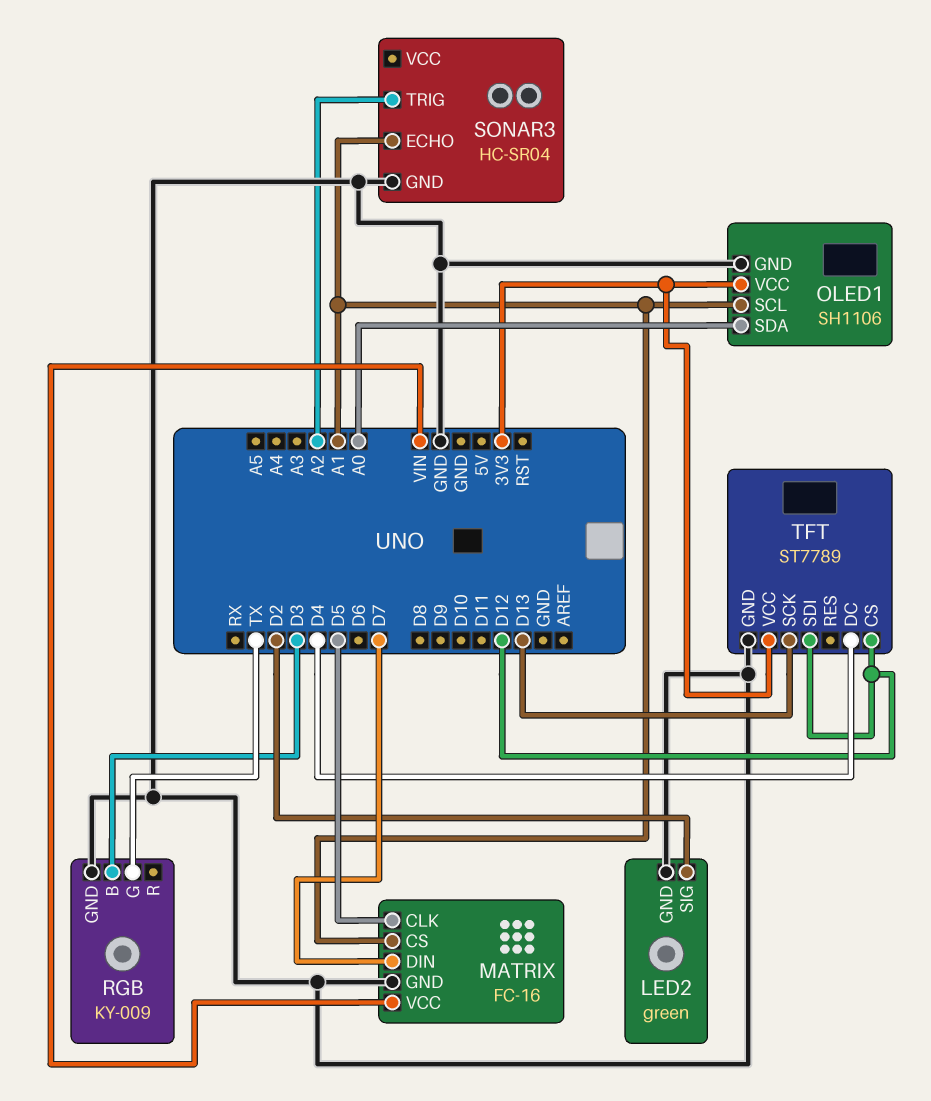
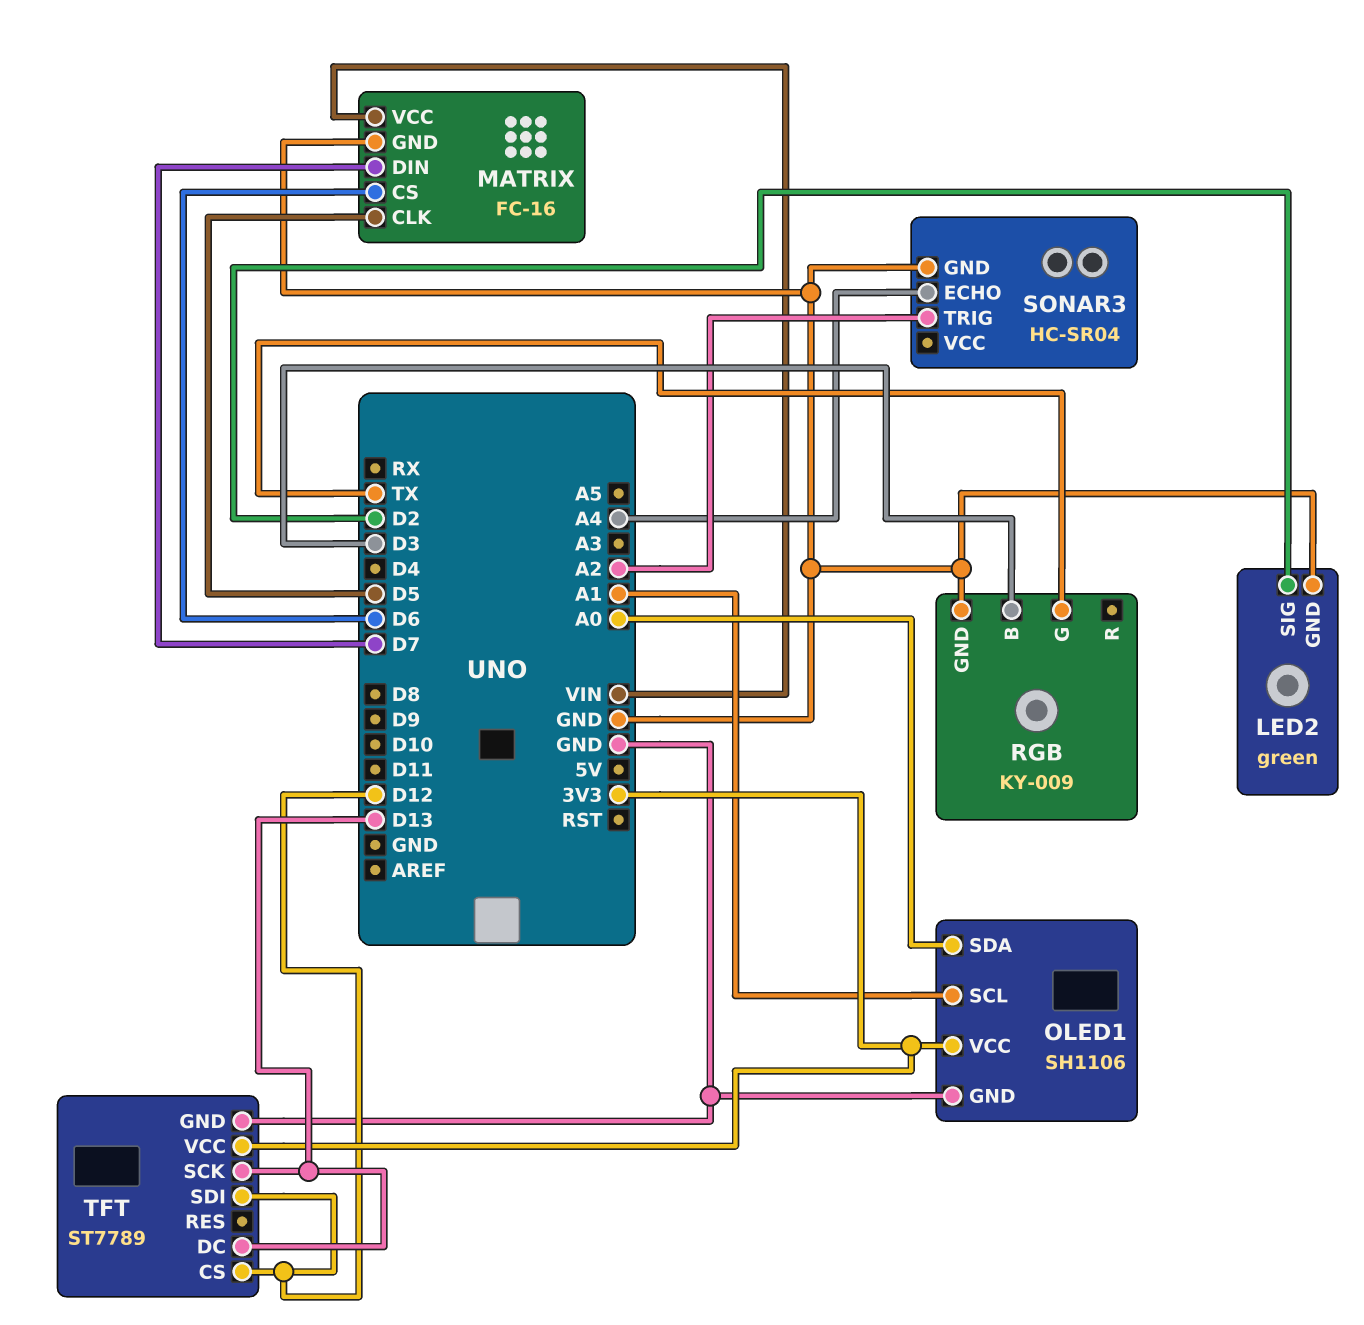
MATRIX pin CS: A1 -> D6
SONAR3 pin ECHO: A1 -> A4
TFT pin DC: D4 -> D13

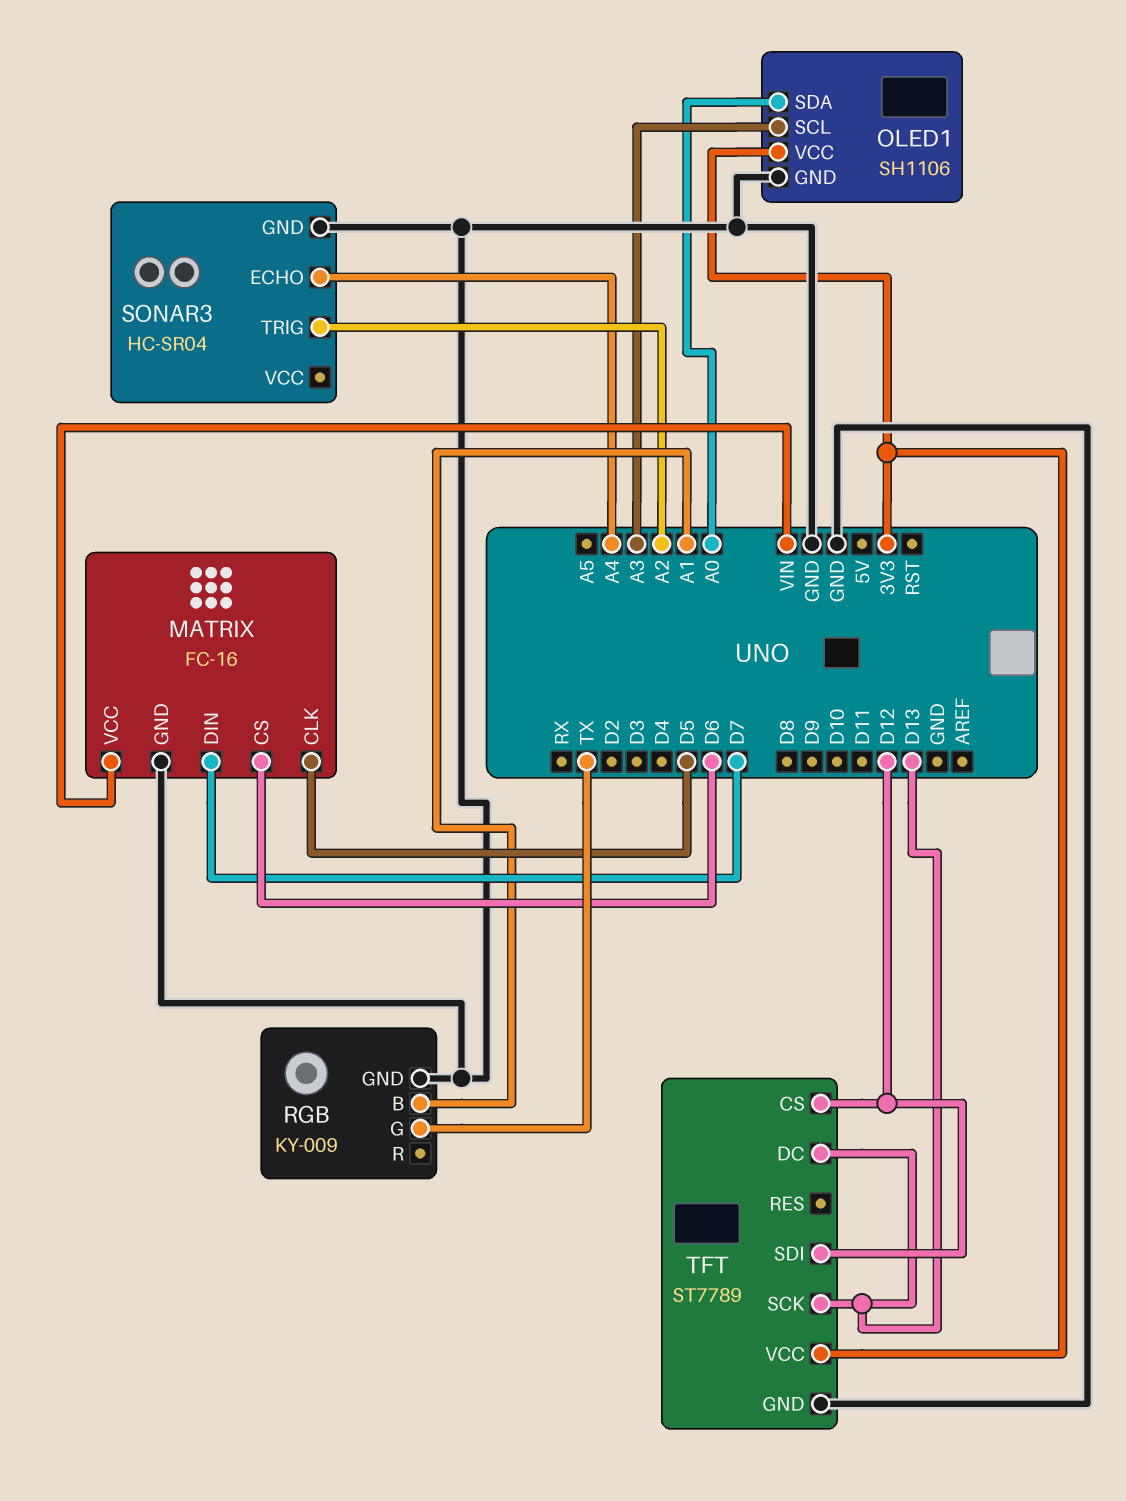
LED2: green -> none
LED2 pin GND: GND -> none
LED2 pin SIG: D2 -> none
OLED1 pin SCL: A1 -> A3
RGB pin B: D3 -> A1

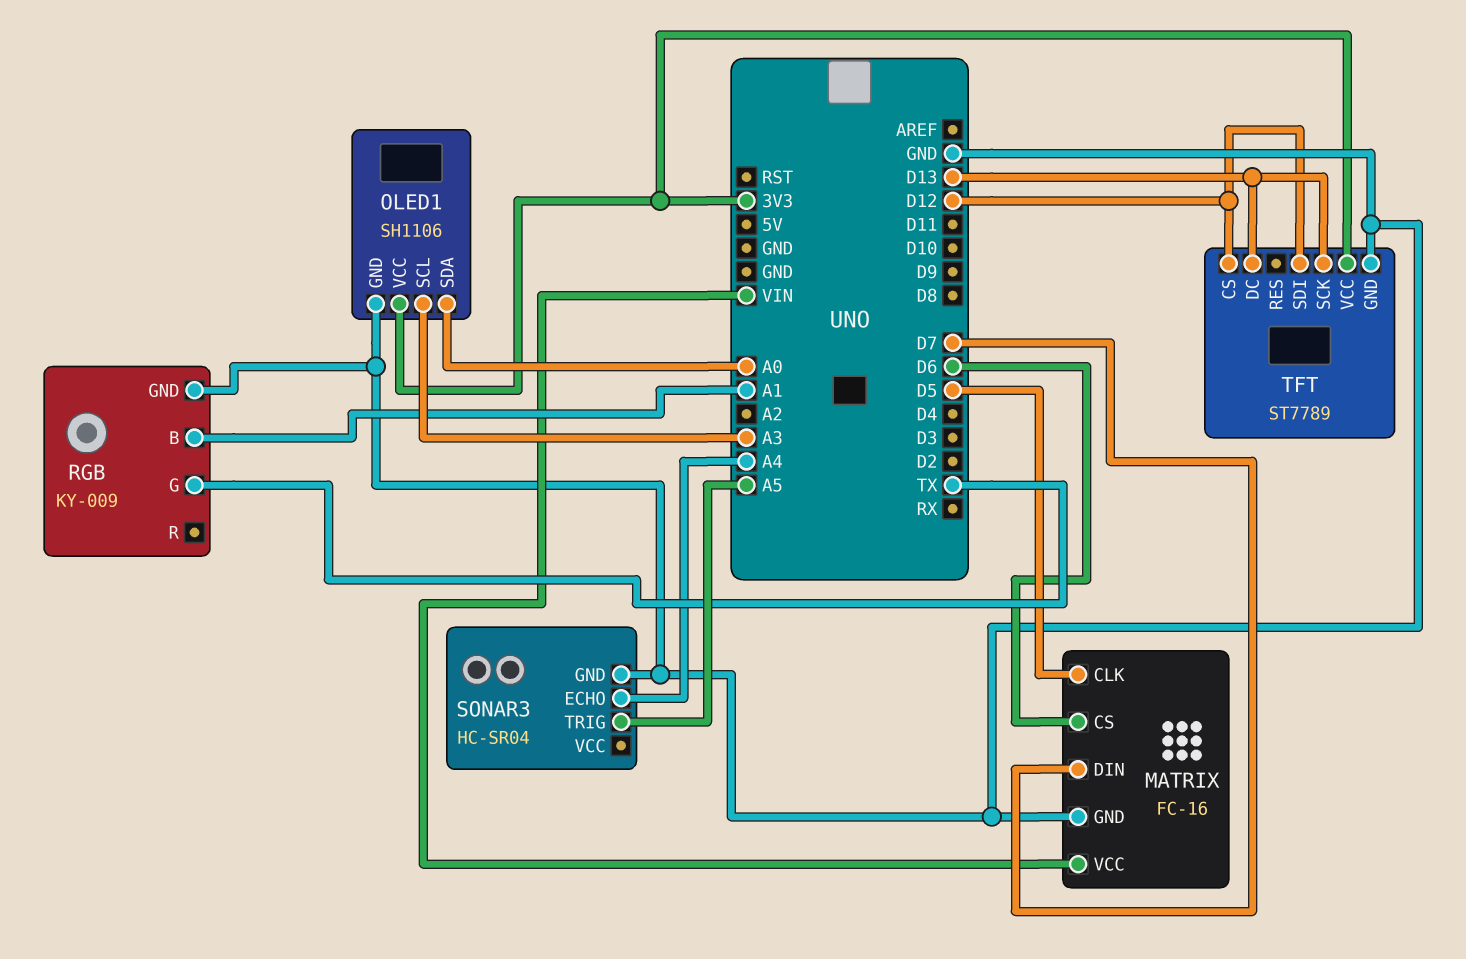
SONAR3 pin TRIG: A2 -> A5

